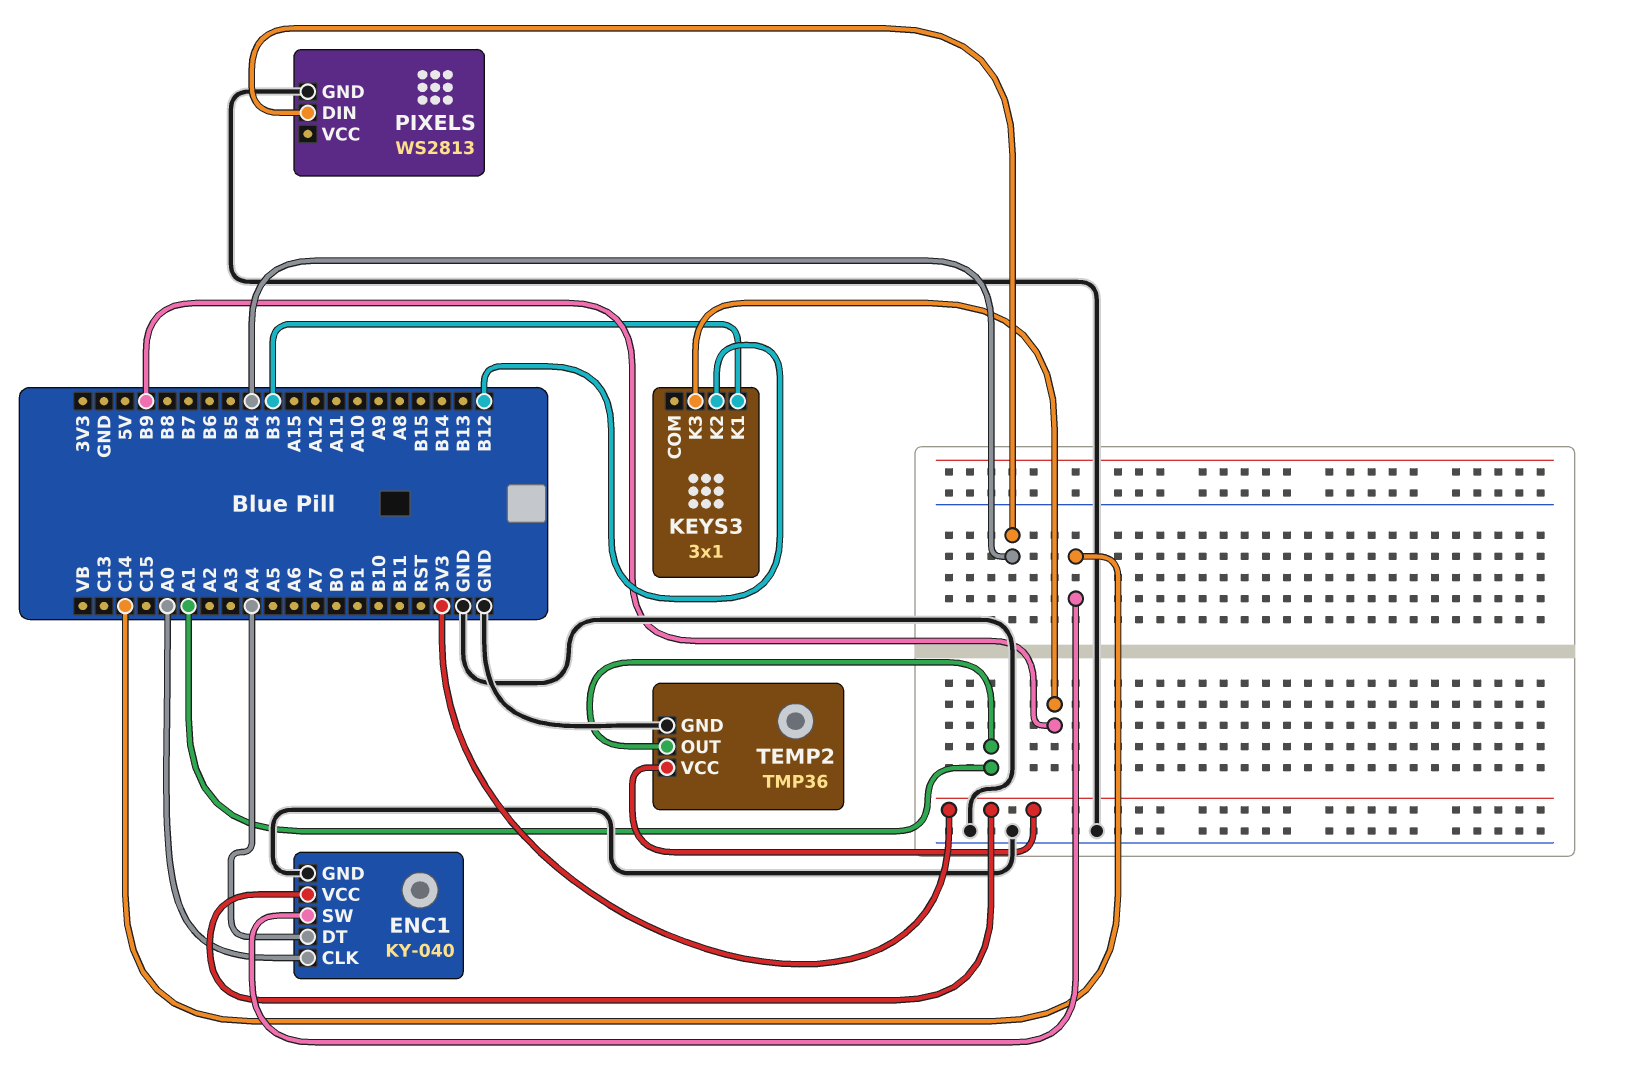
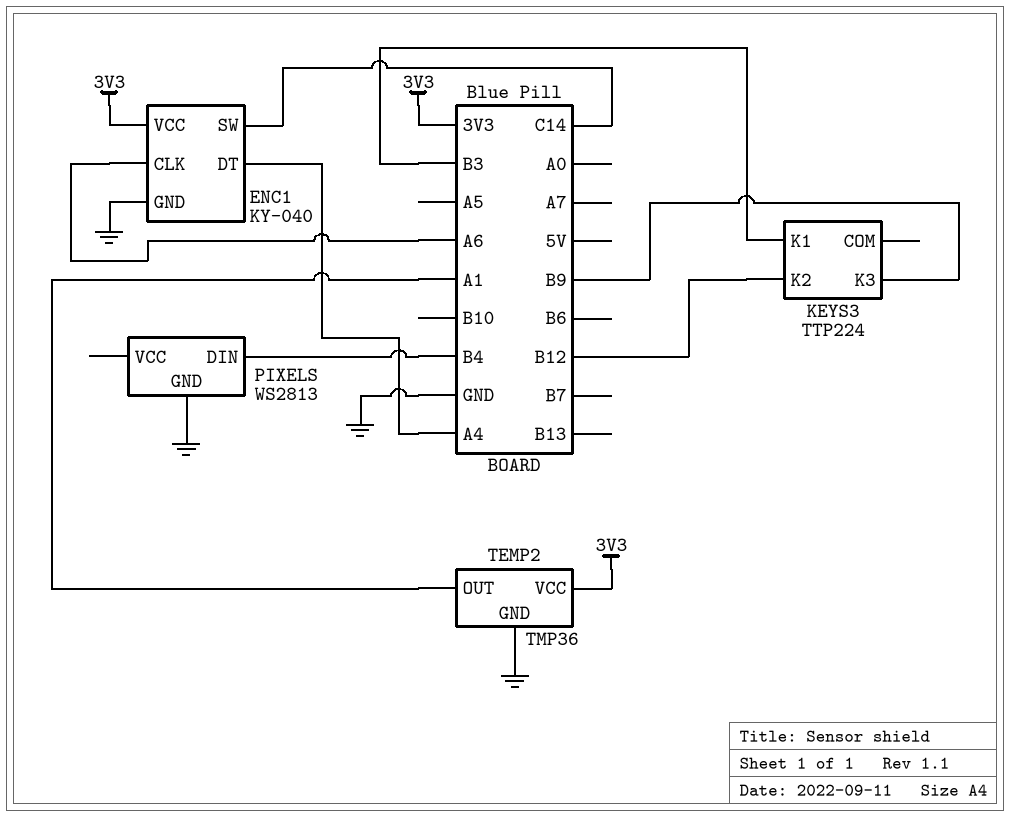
ENC1 pin CLK: A0 -> A6
KEYS3: 3x1 -> TTP224

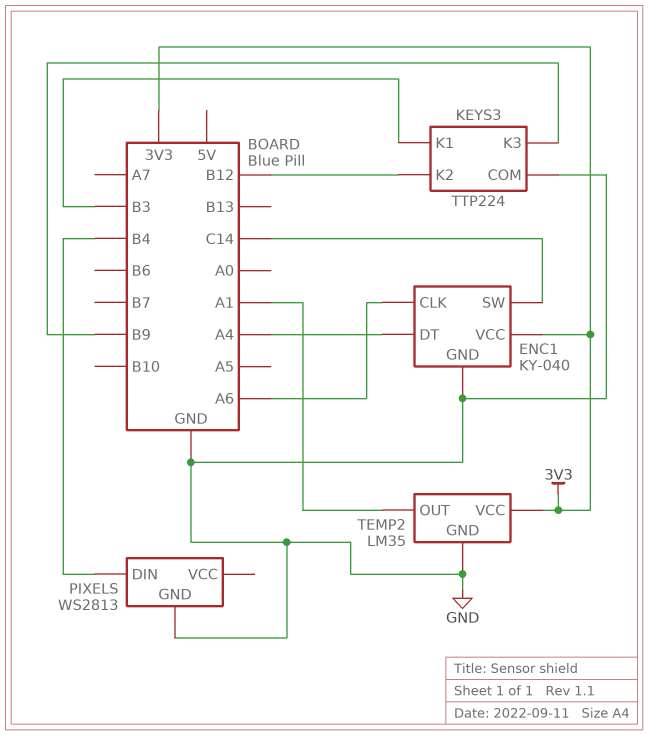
KEYS3 pin COM: none -> GND
TEMP2: TMP36 -> LM35

